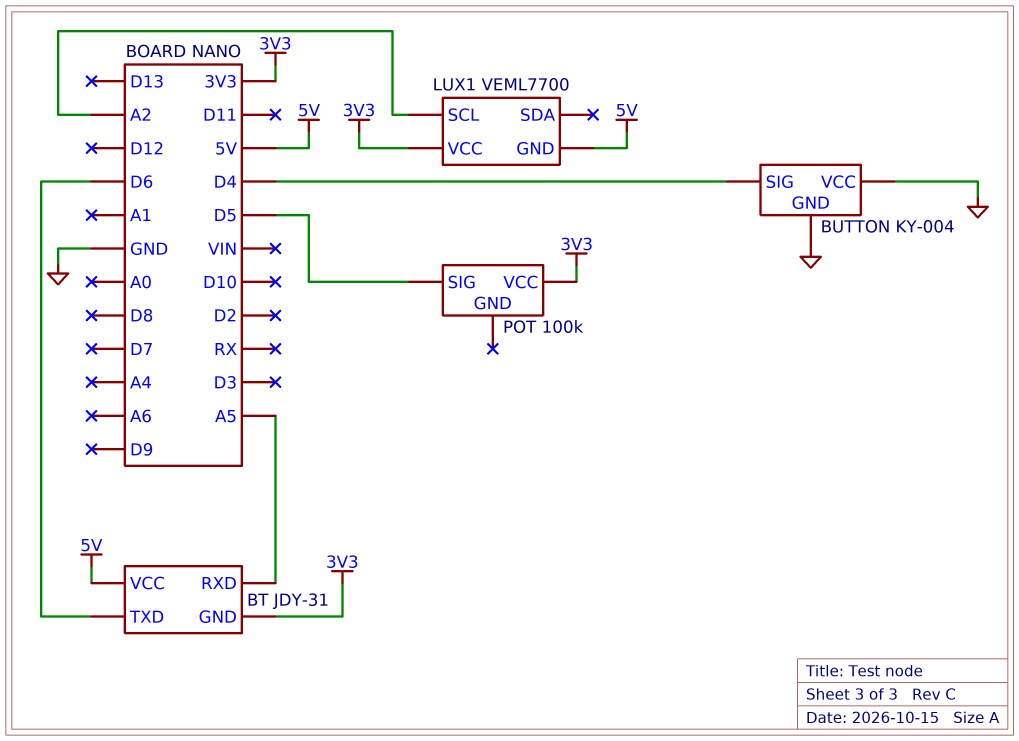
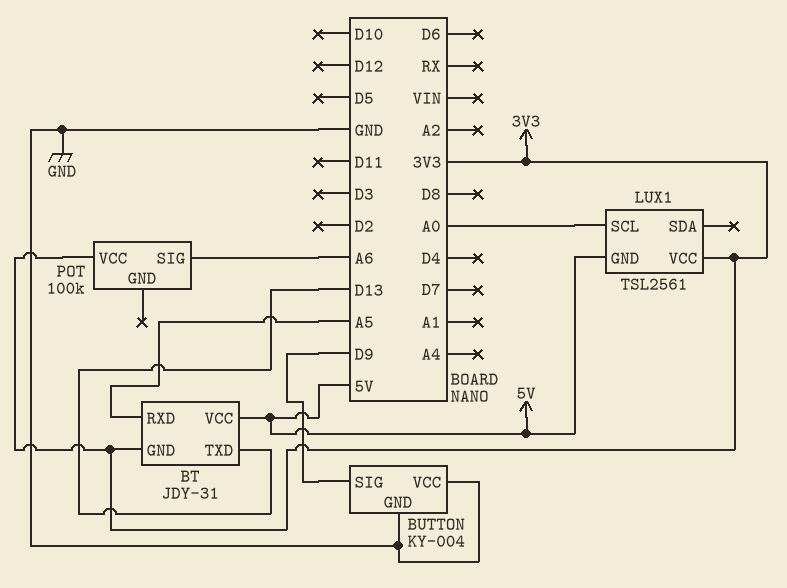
BT pin TXD: D6 -> D13
BUTTON pin SIG: D4 -> D9
LUX1: VEML7700 -> TSL2561
LUX1 pin SCL: A2 -> A0
POT pin SIG: D5 -> A6

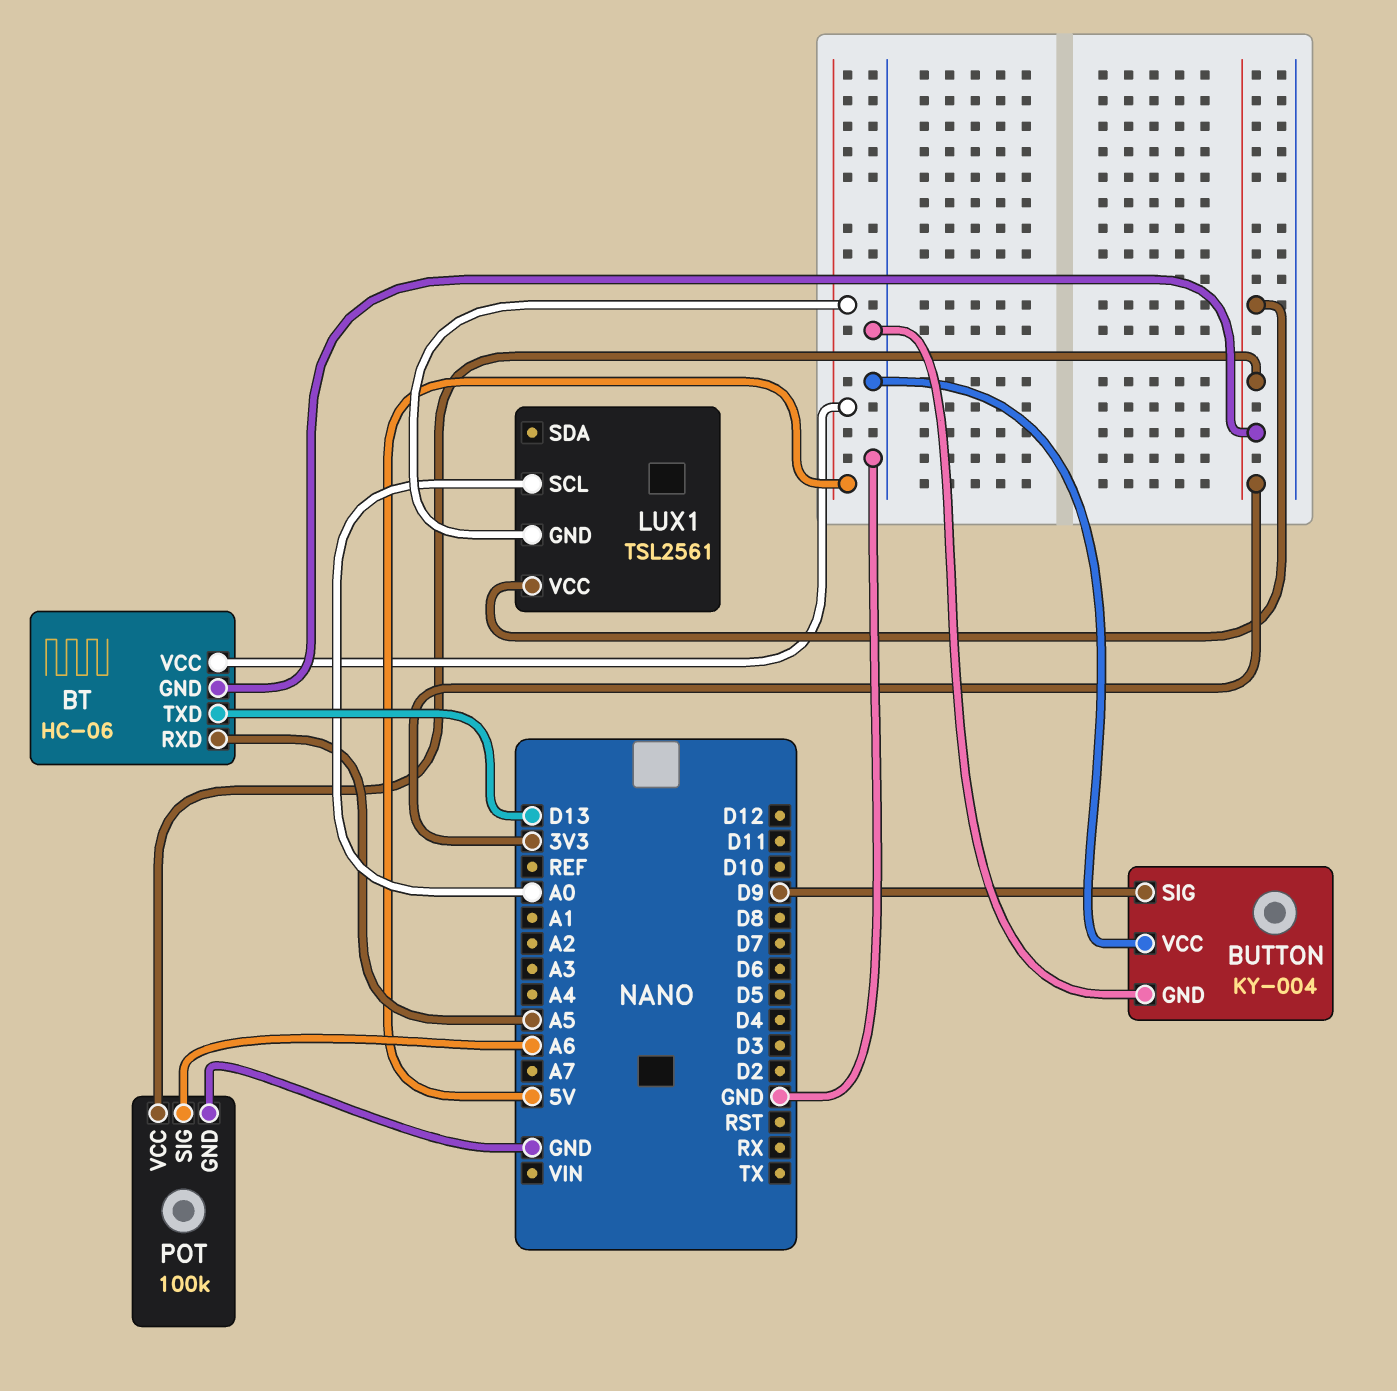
BT: JDY-31 -> HC-06
POT pin GND: none -> GND

